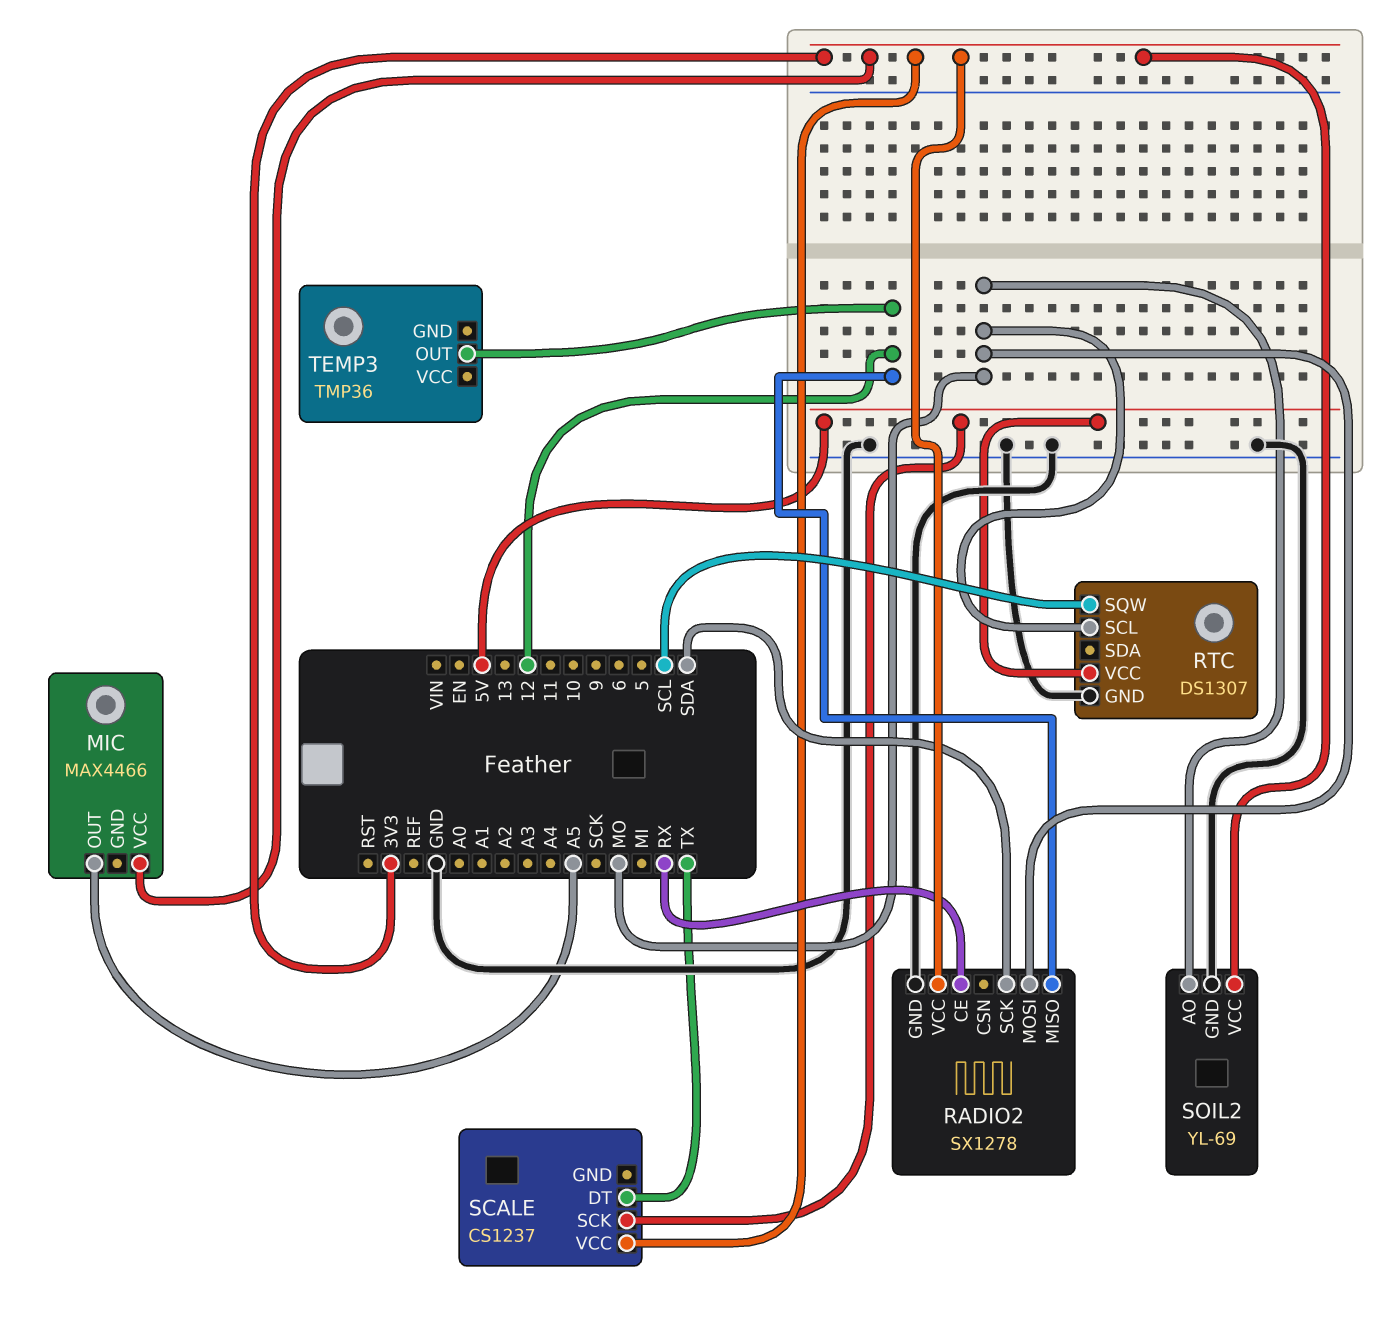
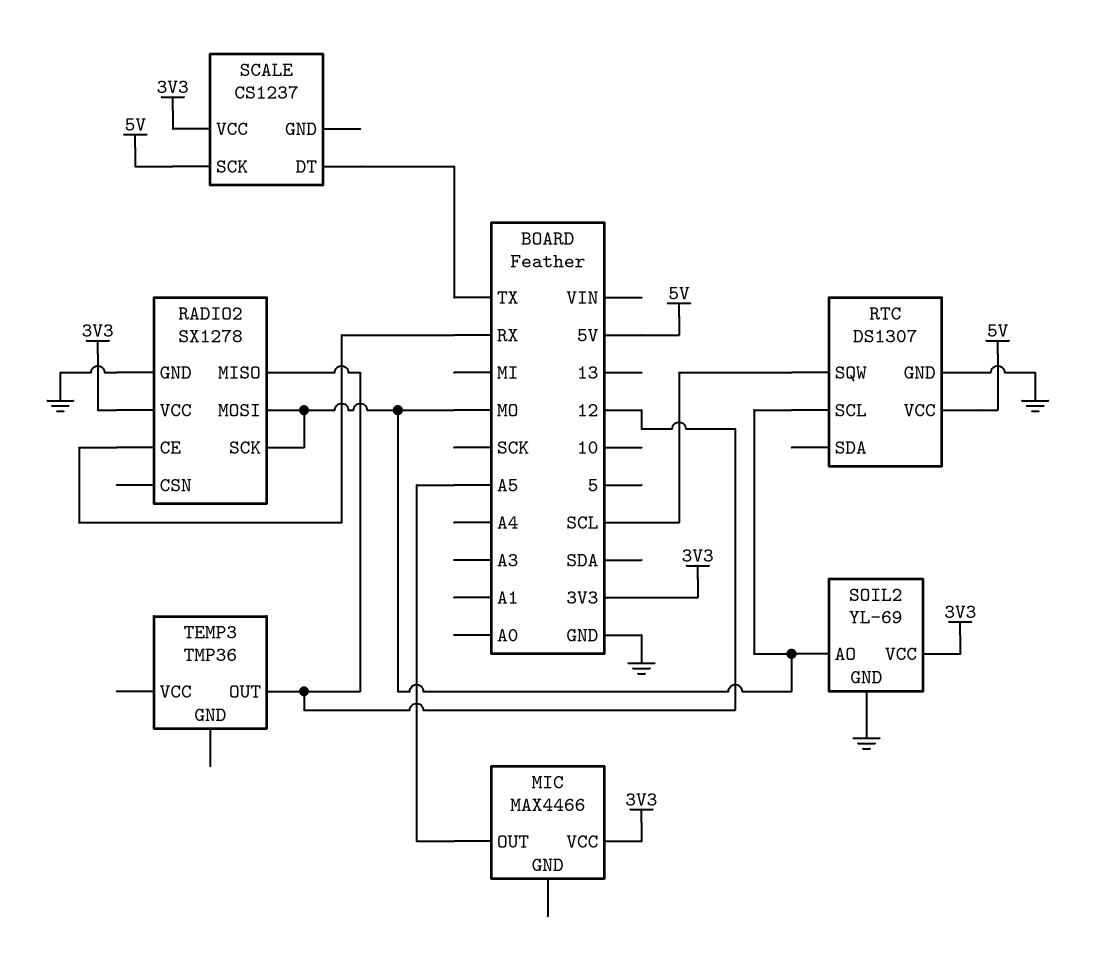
RADIO2 pin SCK: SDA -> MO

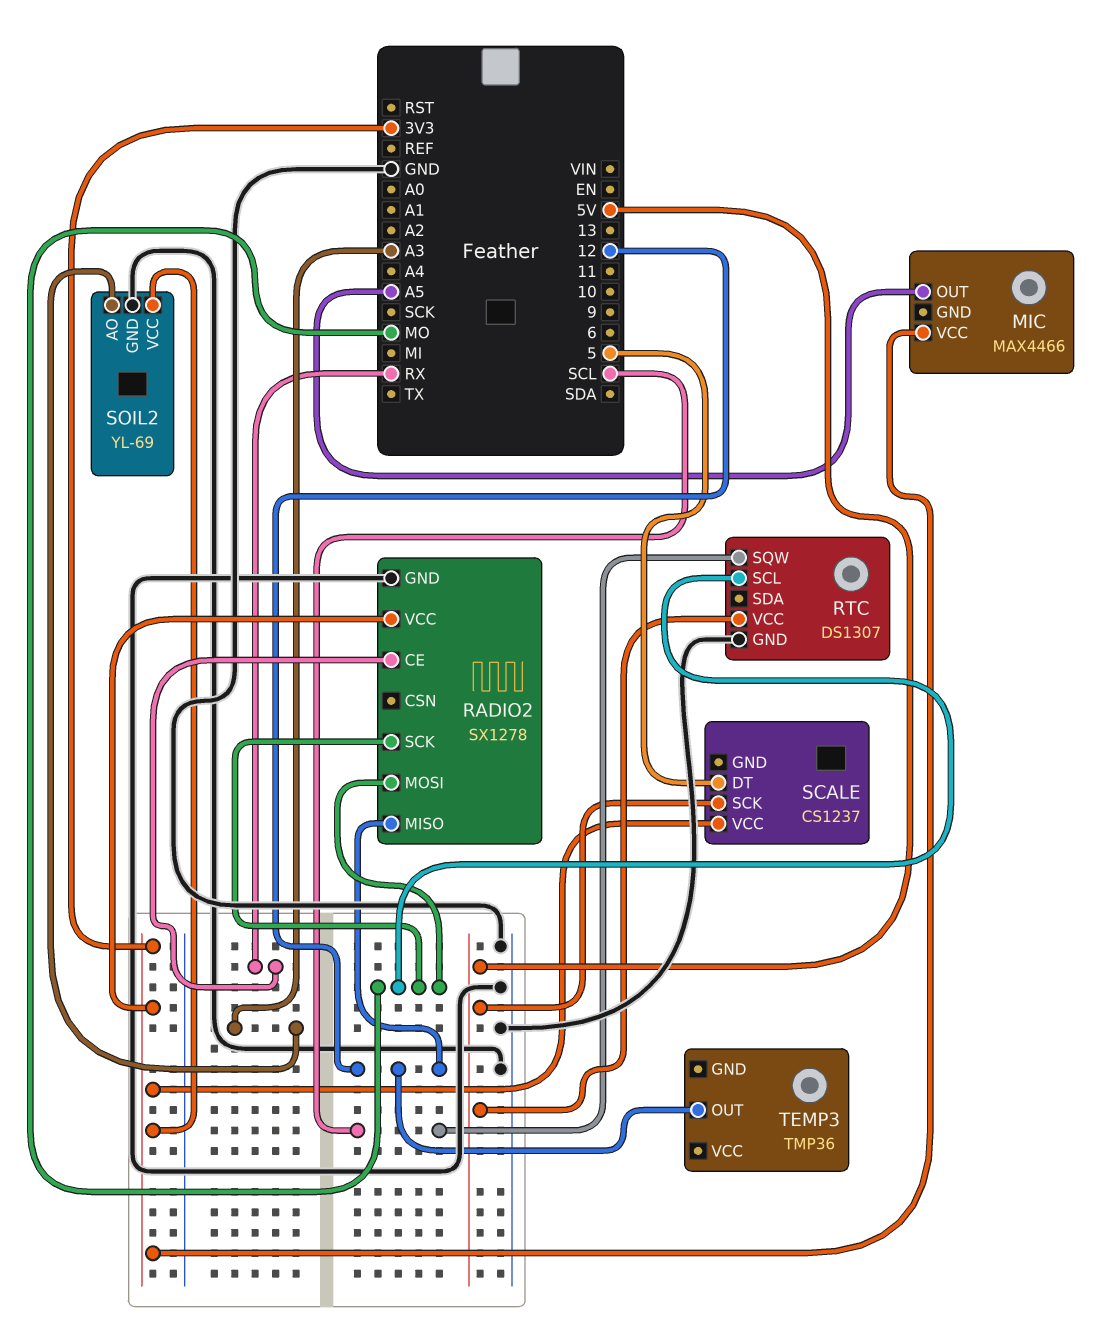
SCALE pin DT: TX -> 5
SOIL2 pin AO: MO -> A3

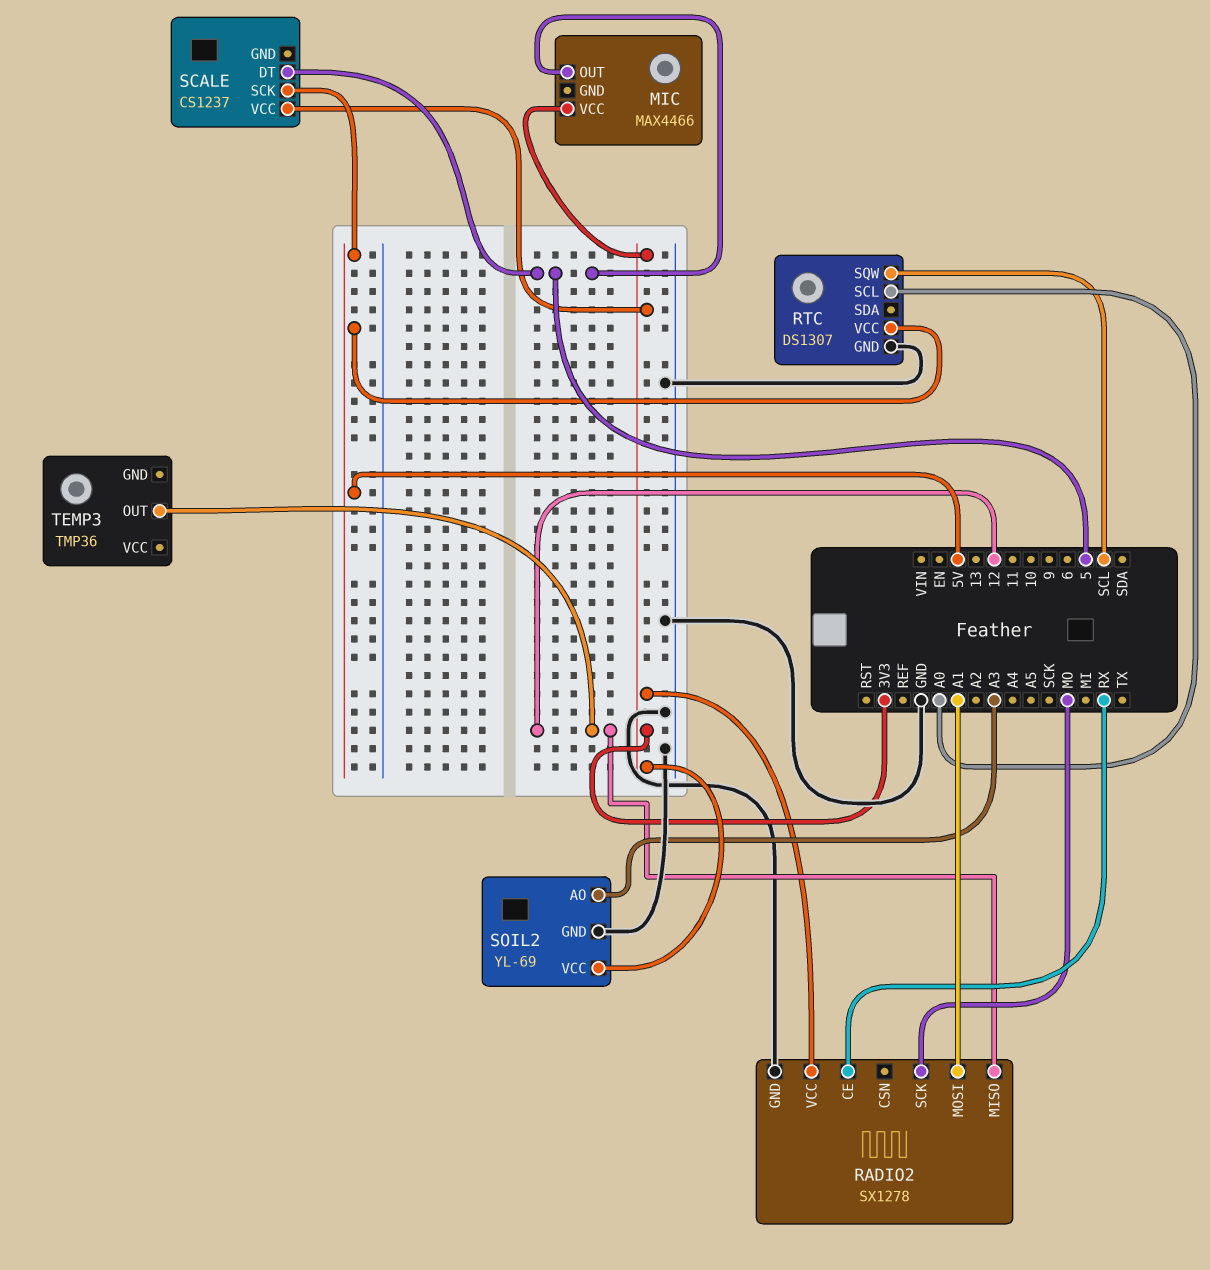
MIC pin OUT: A5 -> 5
RADIO2 pin MOSI: MO -> A1
RTC pin SCL: MO -> A0

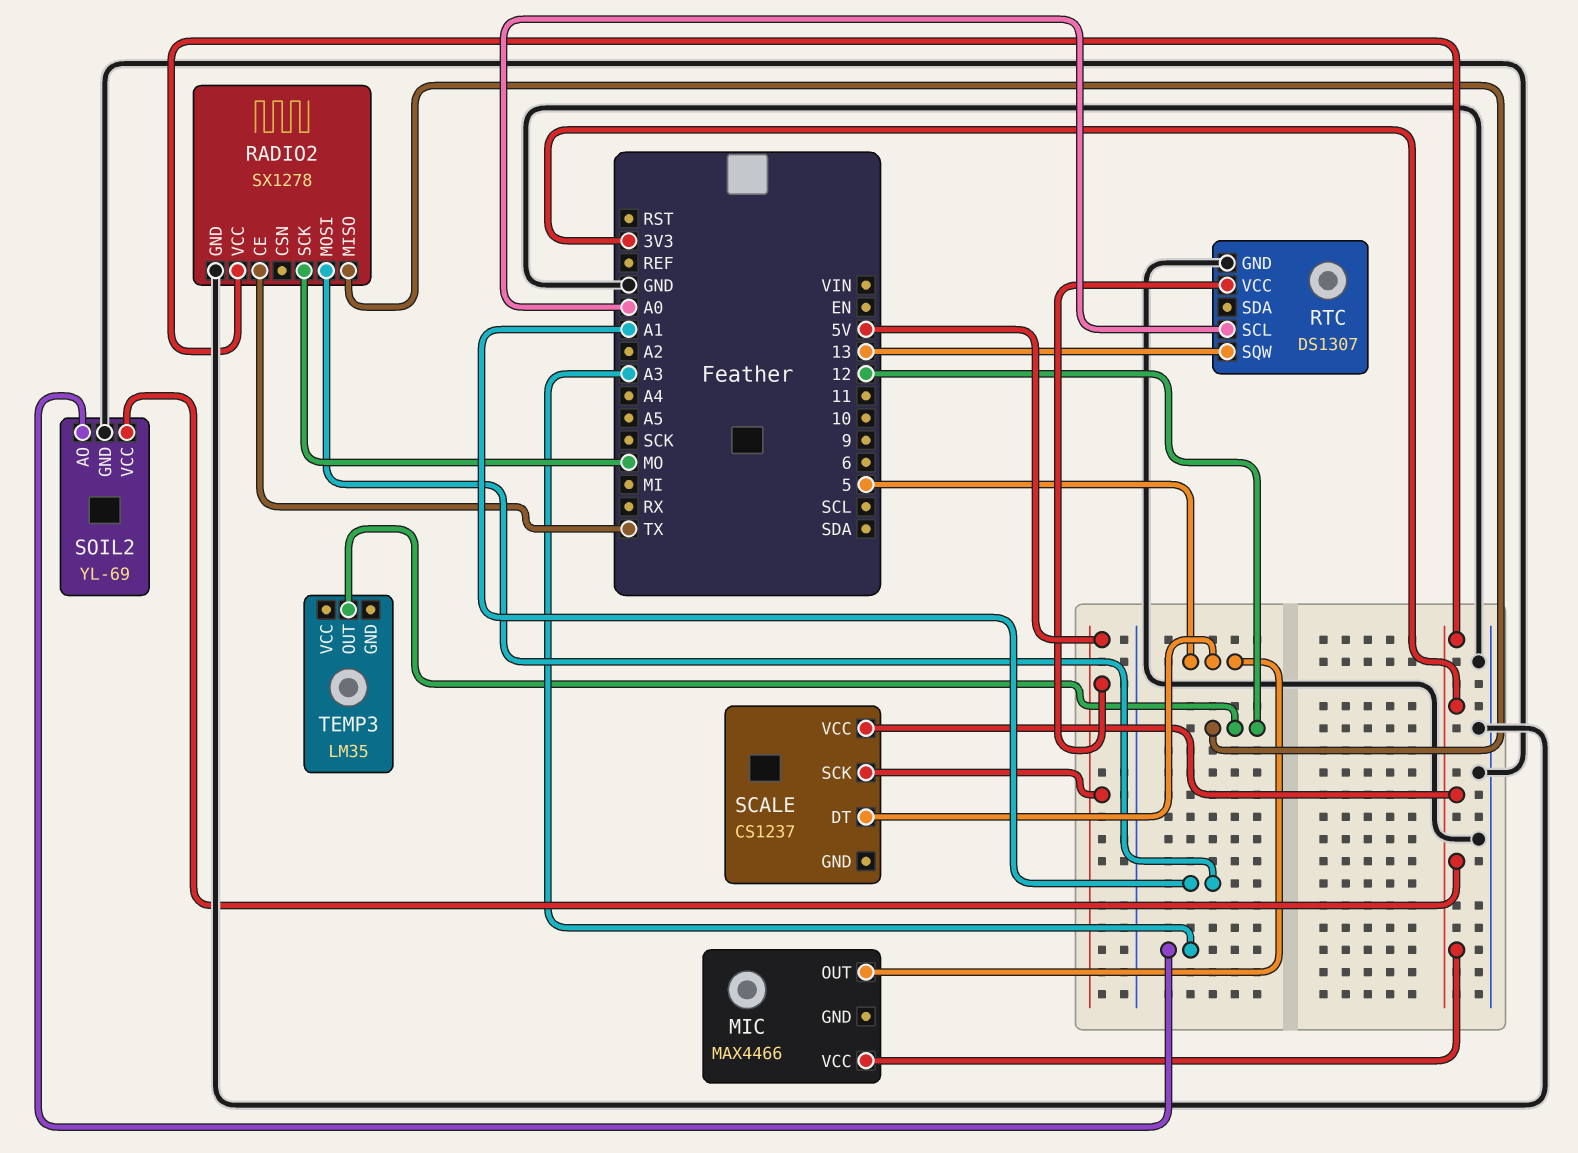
RADIO2 pin CE: RX -> TX
RTC pin SQW: SCL -> 13
TEMP3: TMP36 -> LM35

